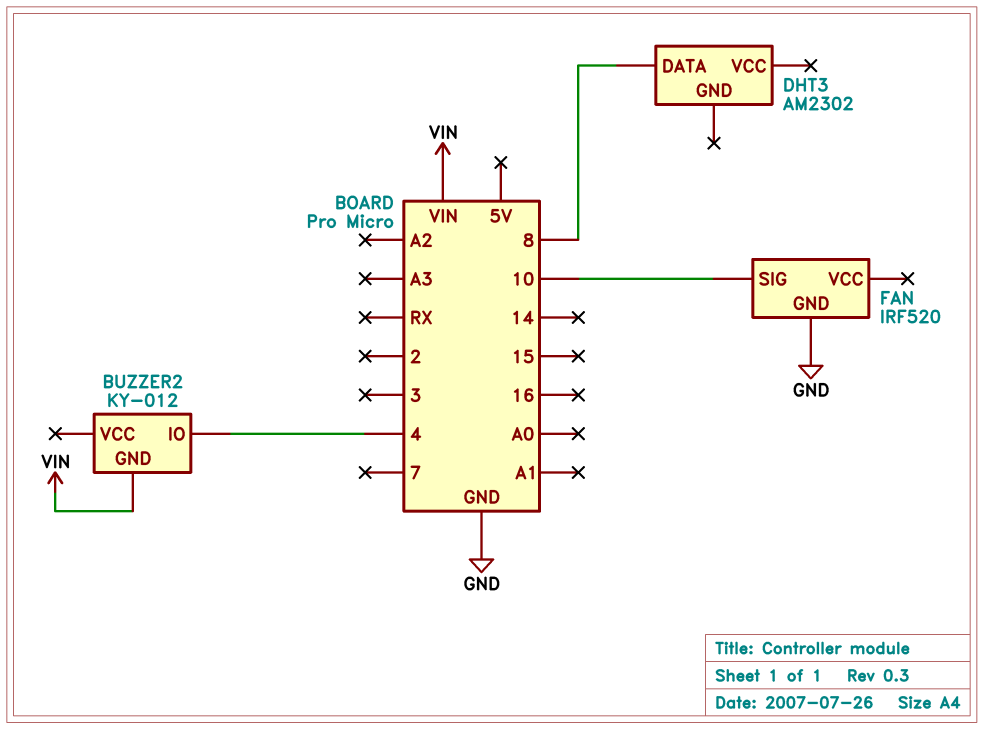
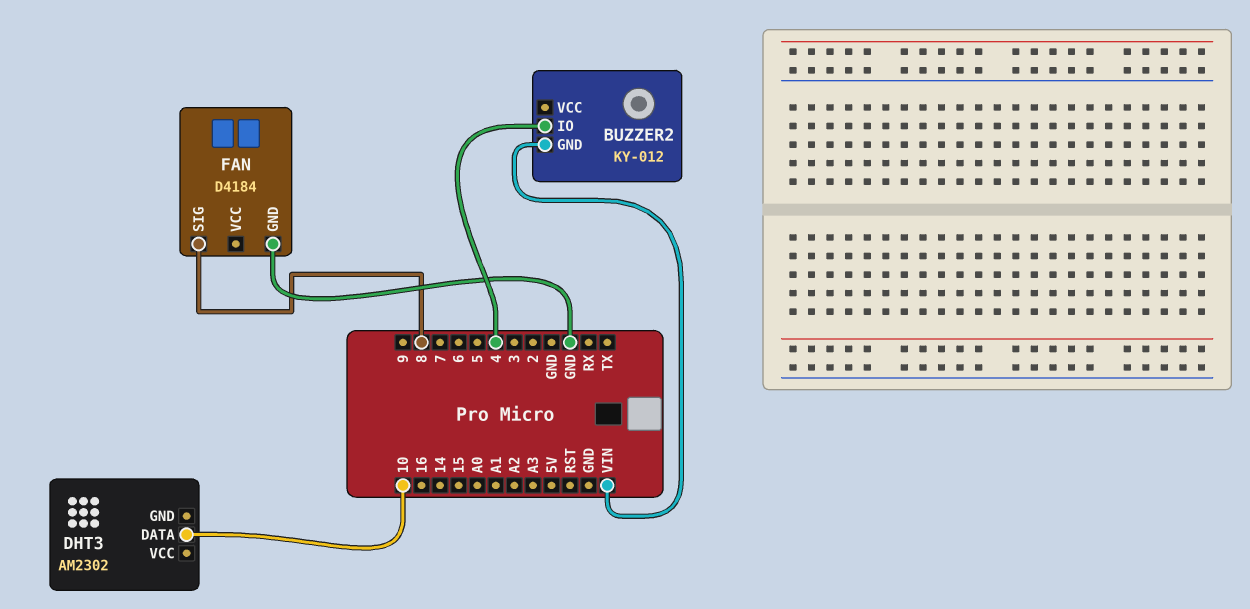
DHT3 pin DATA: 8 -> 10
FAN: IRF520 -> D4184
FAN pin SIG: 10 -> 8

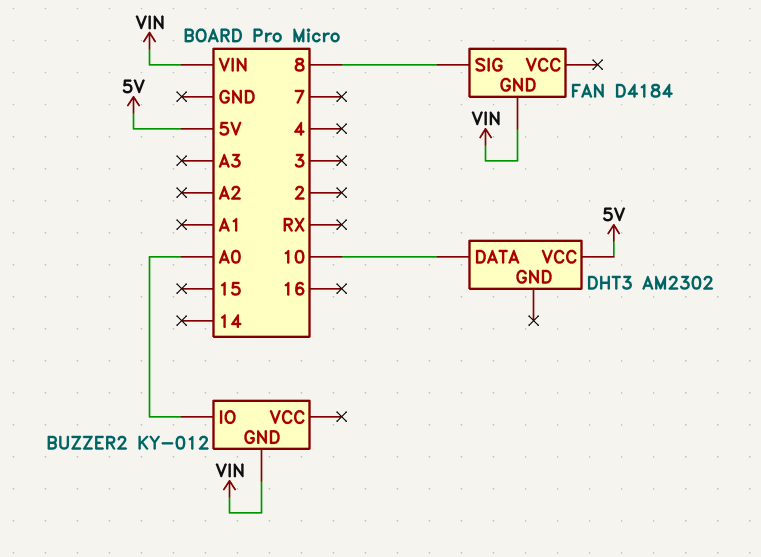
BUZZER2 pin IO: 4 -> A0
DHT3 pin VCC: none -> 5V
FAN pin GND: GND -> VIN

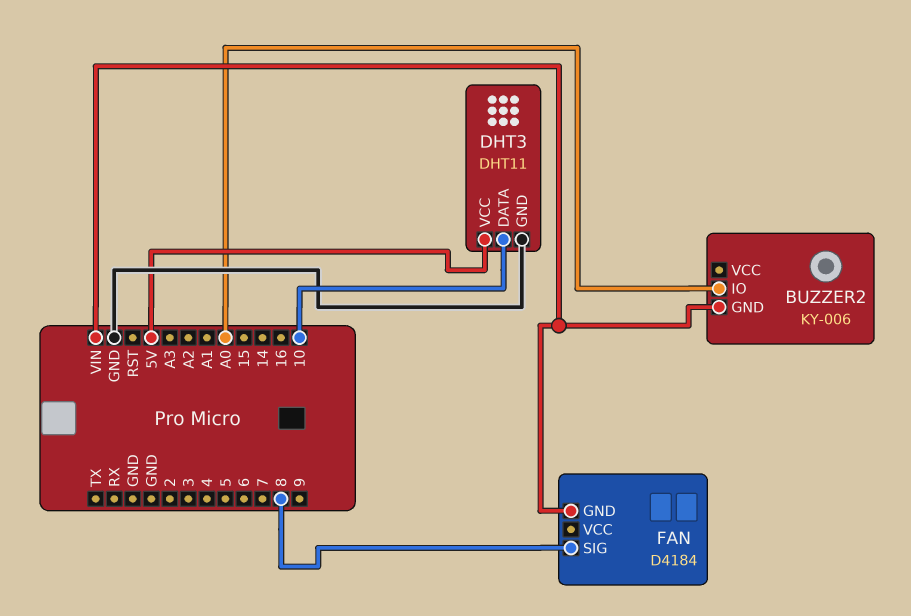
BUZZER2: KY-012 -> KY-006
DHT3: AM2302 -> DHT11
DHT3 pin GND: none -> GND

